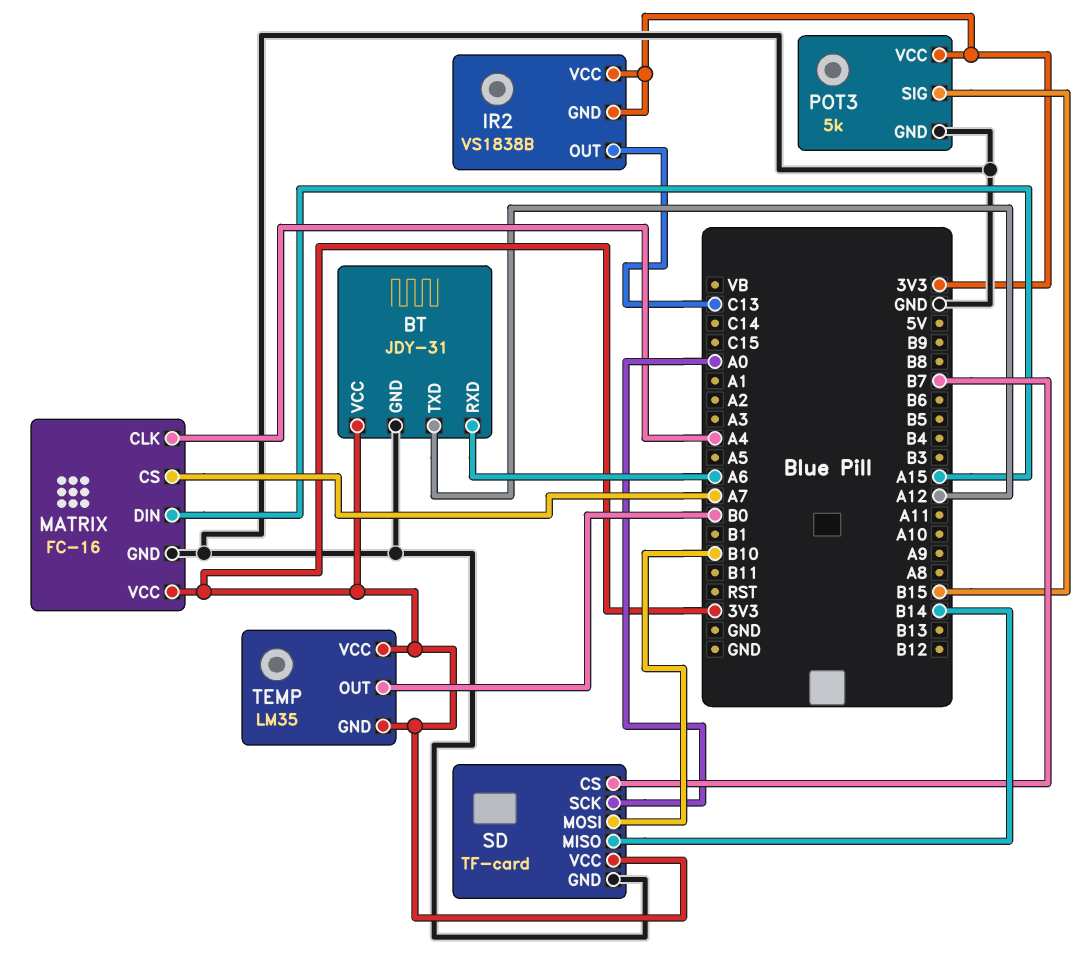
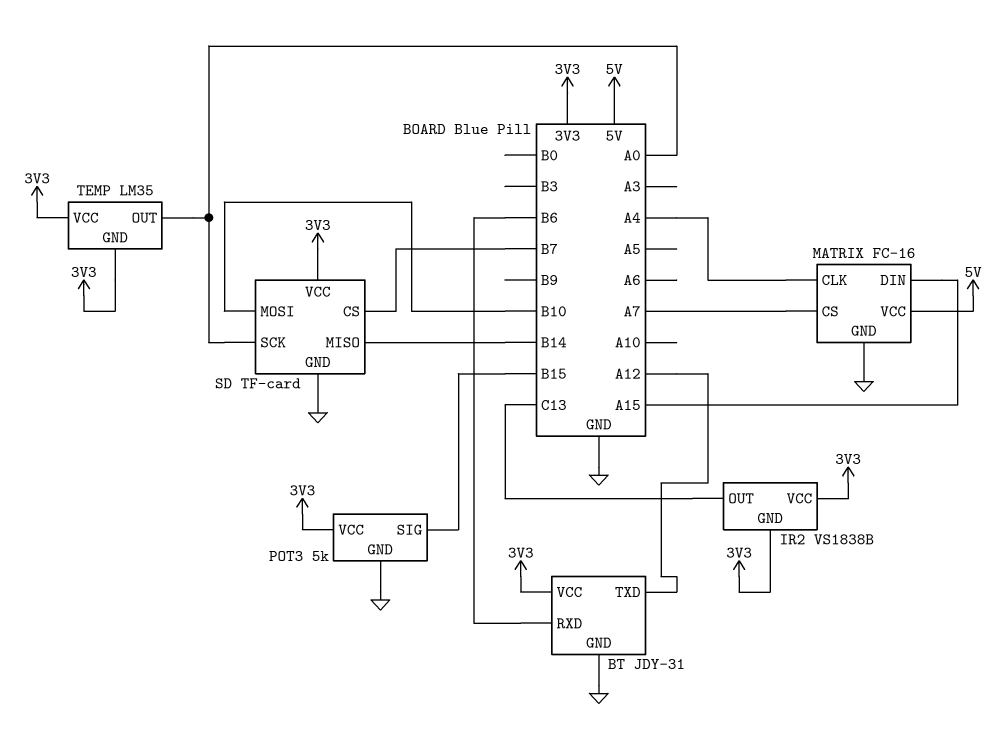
BT pin RXD: A6 -> B6
MATRIX pin VCC: 3V3 -> 5V
TEMP pin OUT: B0 -> A0

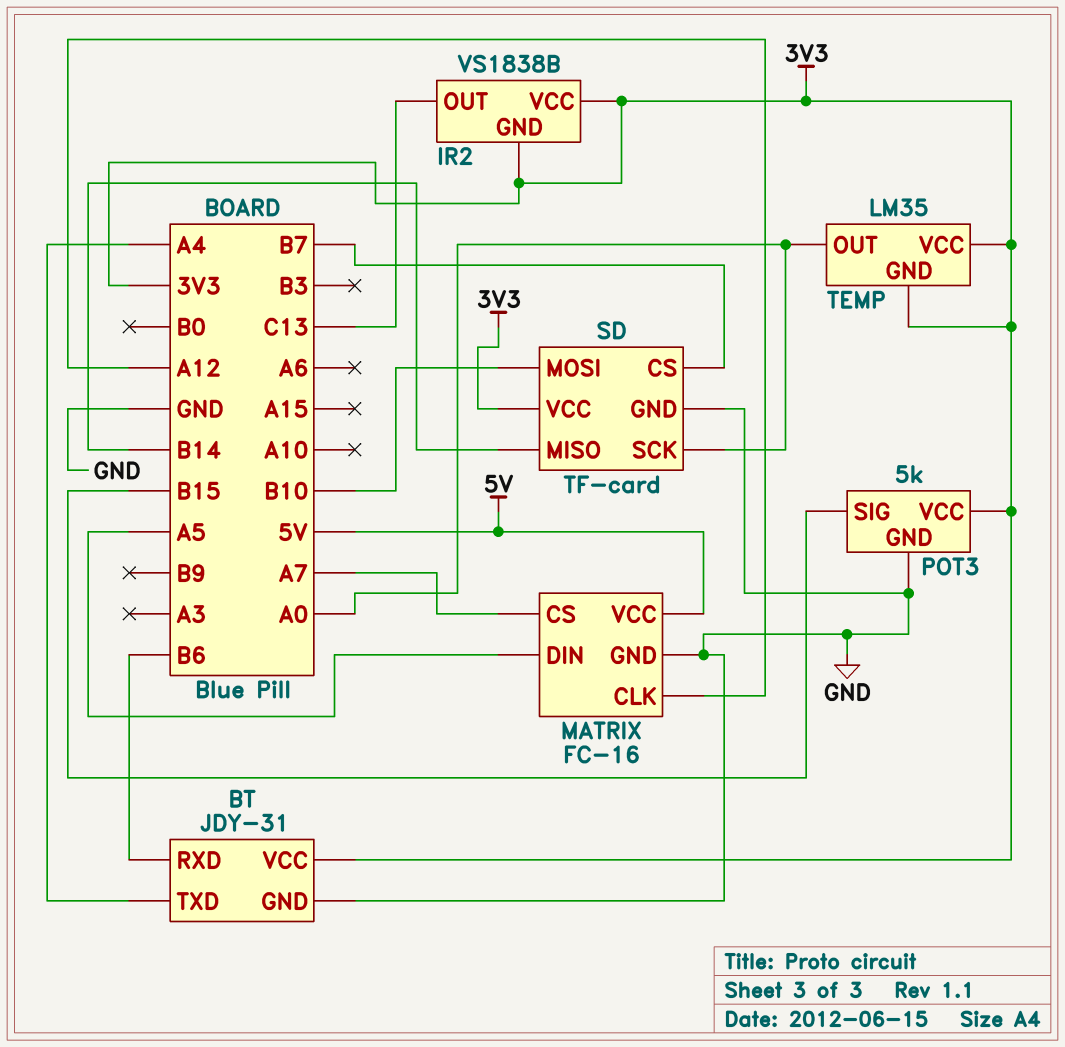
BT pin TXD: A12 -> A4
MATRIX pin CLK: A4 -> A12
MATRIX pin DIN: A15 -> A5

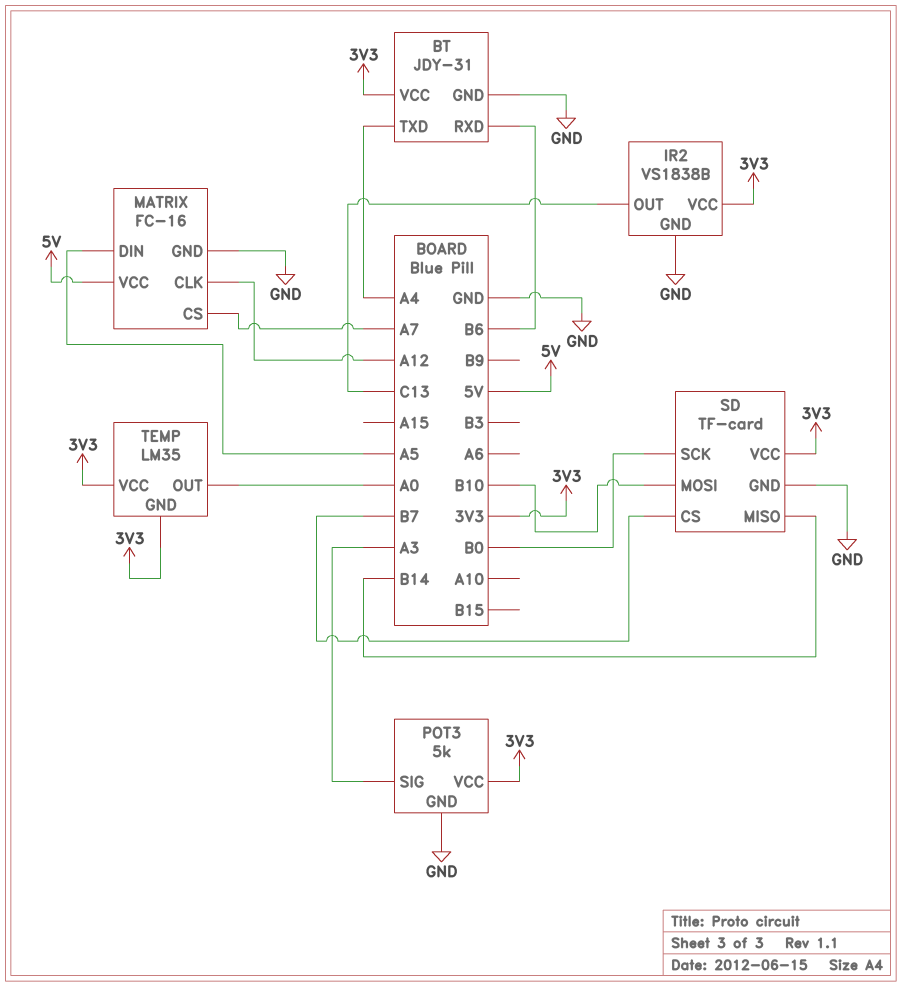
IR2 pin GND: 3V3 -> GND
POT3 pin SIG: B15 -> A3
SD pin SCK: A0 -> B0

